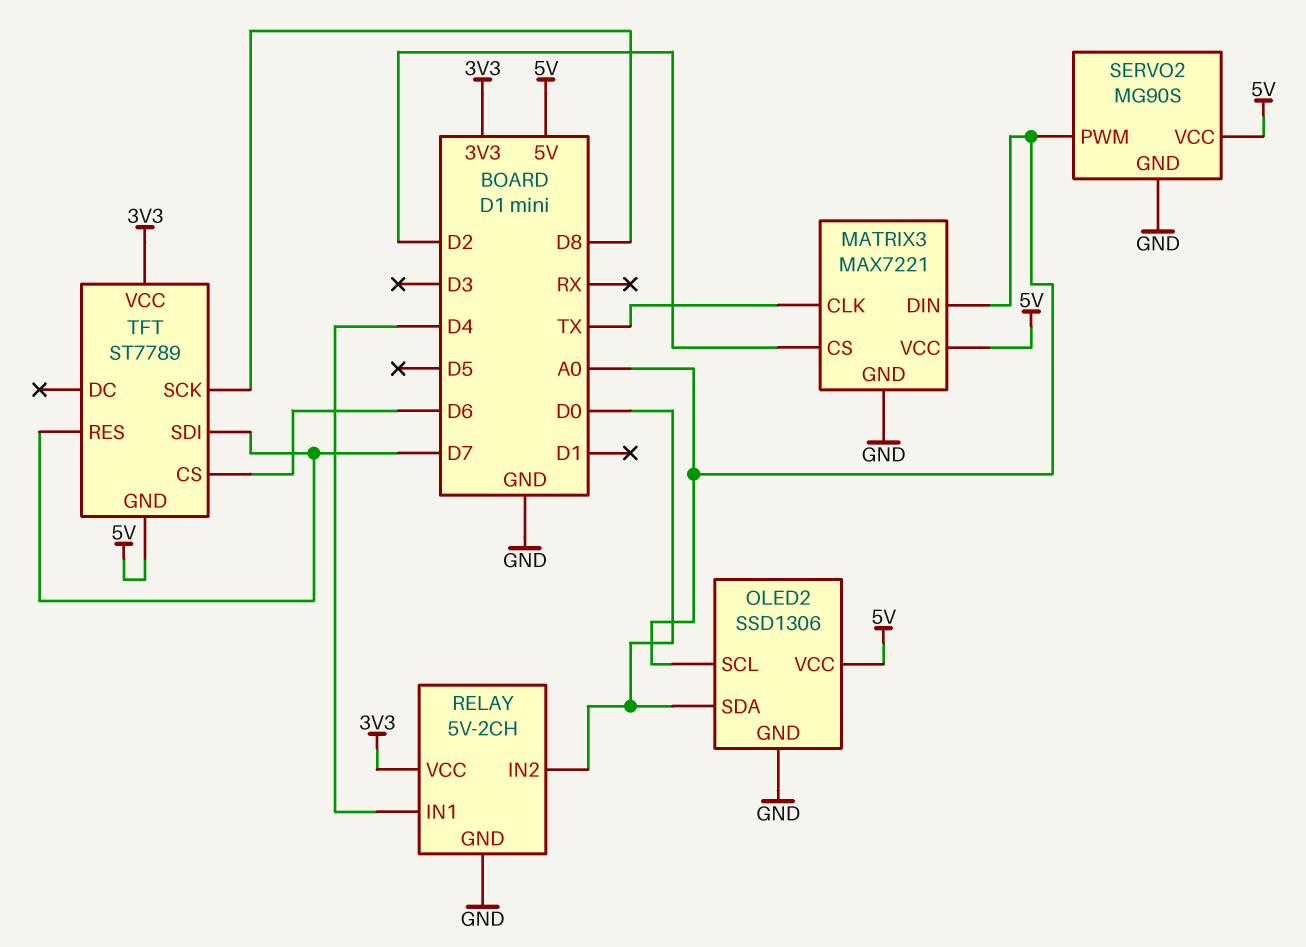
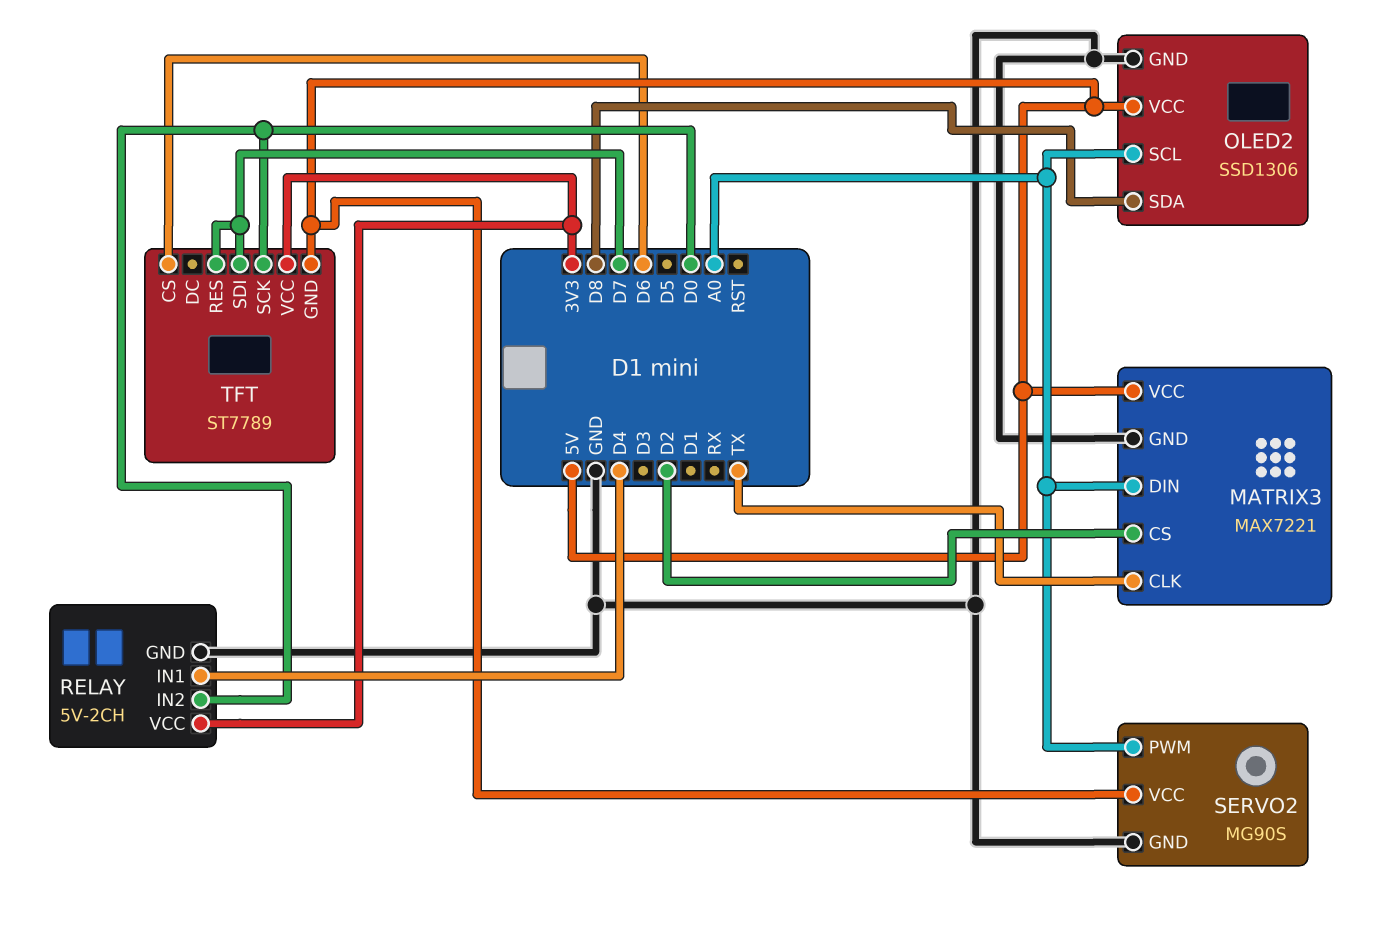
OLED2 pin SDA: D0 -> D8
TFT pin SCK: D8 -> D0

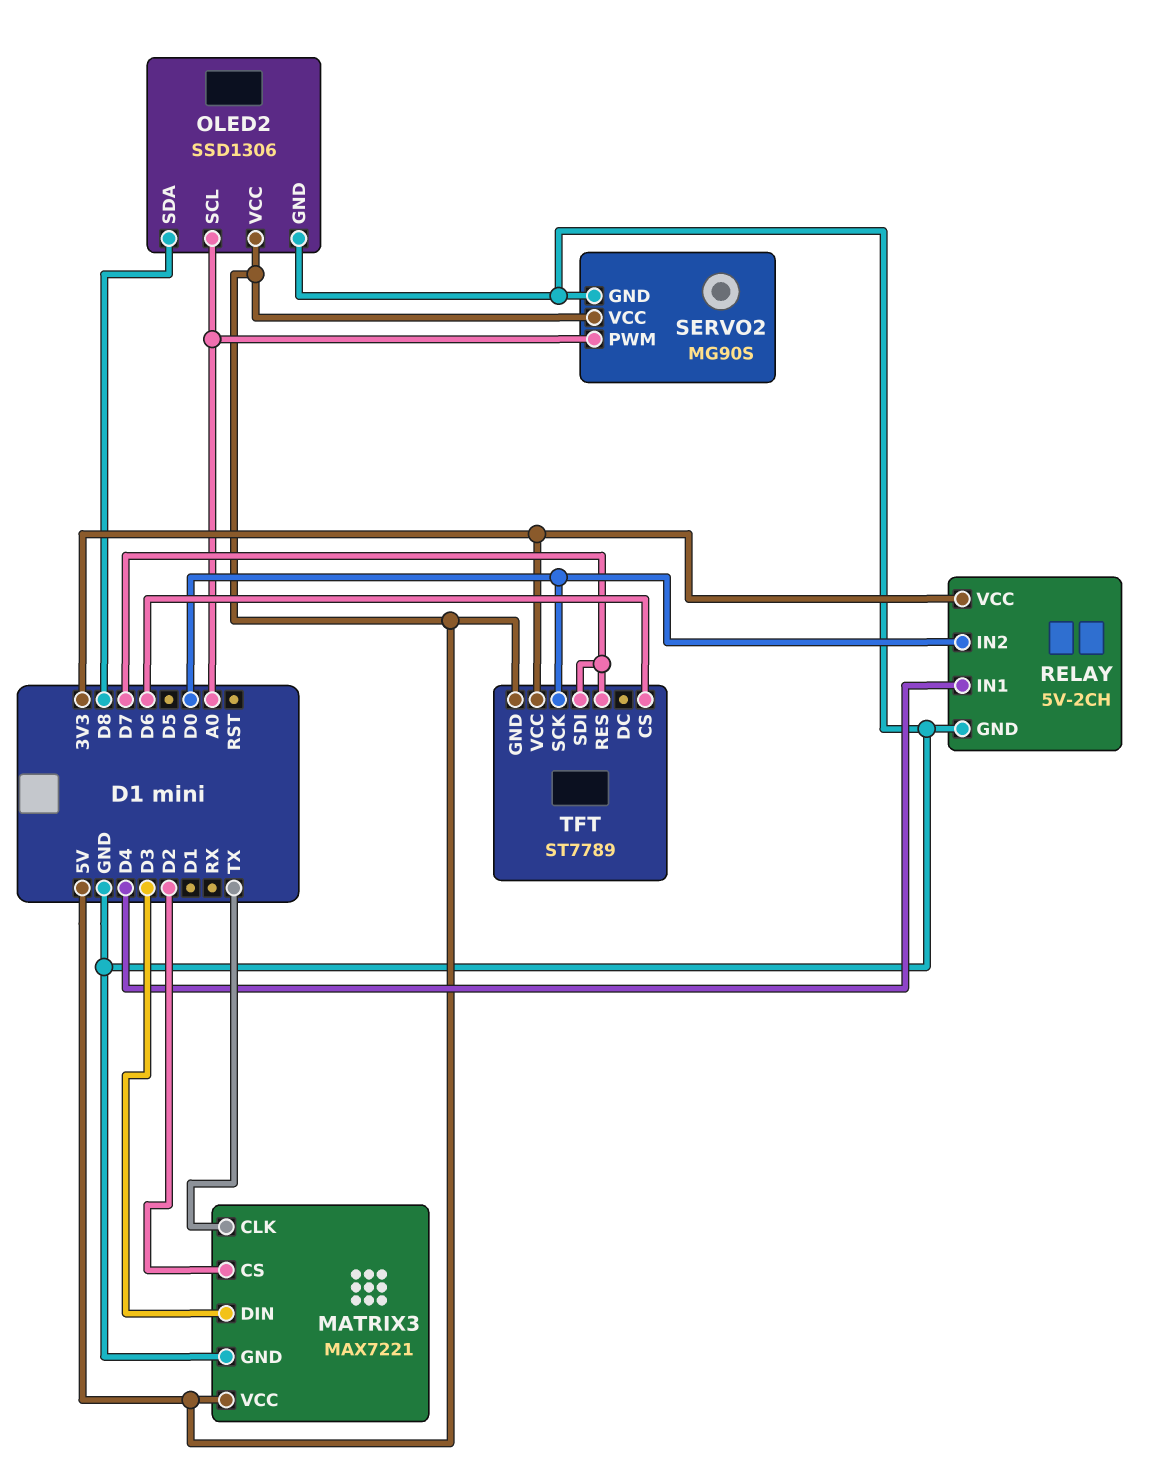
MATRIX3 pin DIN: A0 -> D3

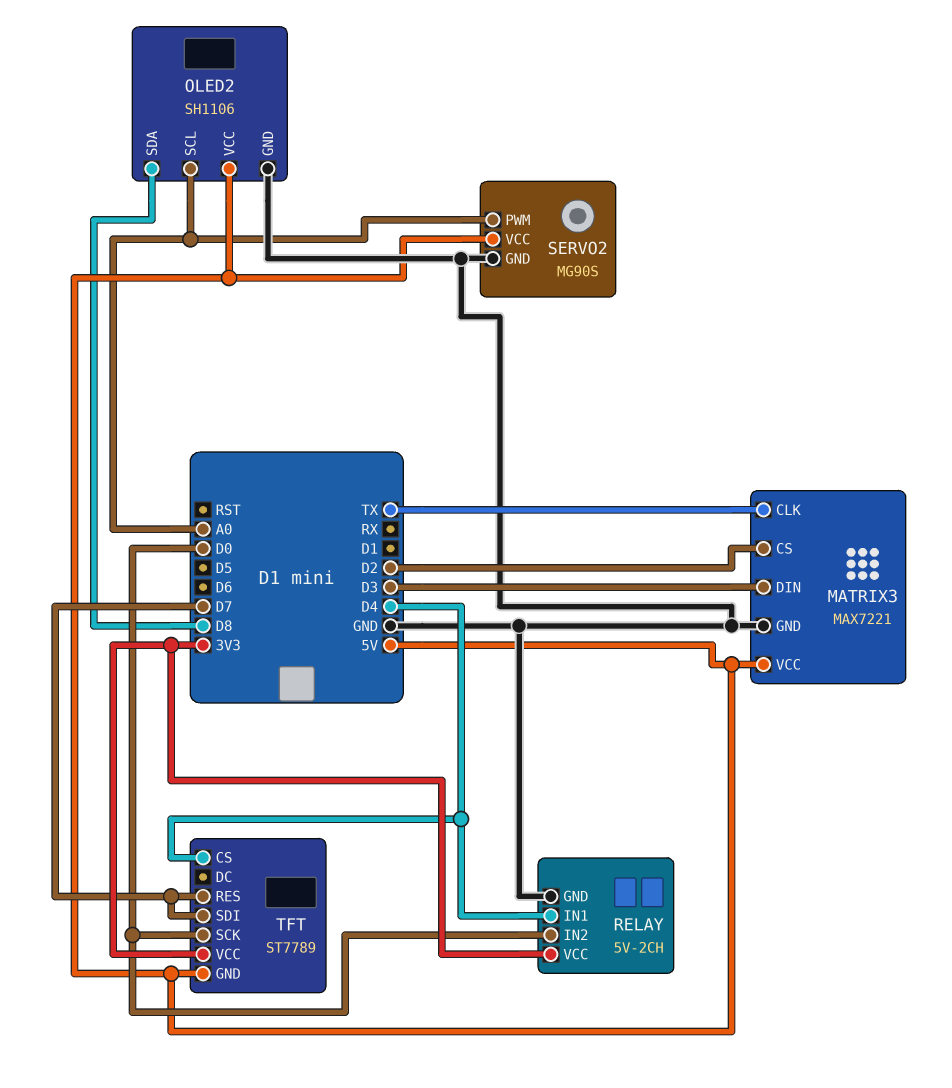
OLED2: SSD1306 -> SH1106
TFT pin CS: D6 -> D4

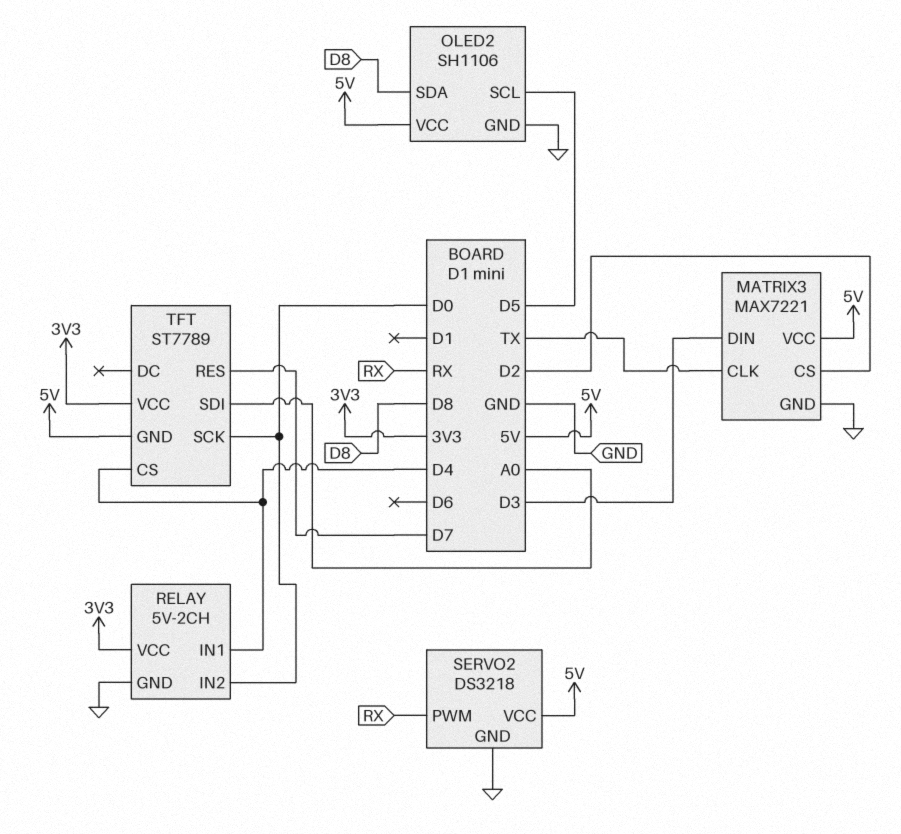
OLED2 pin SCL: A0 -> D5
SERVO2: MG90S -> DS3218
SERVO2 pin PWM: A0 -> RX
TFT pin SDI: D7 -> A0

